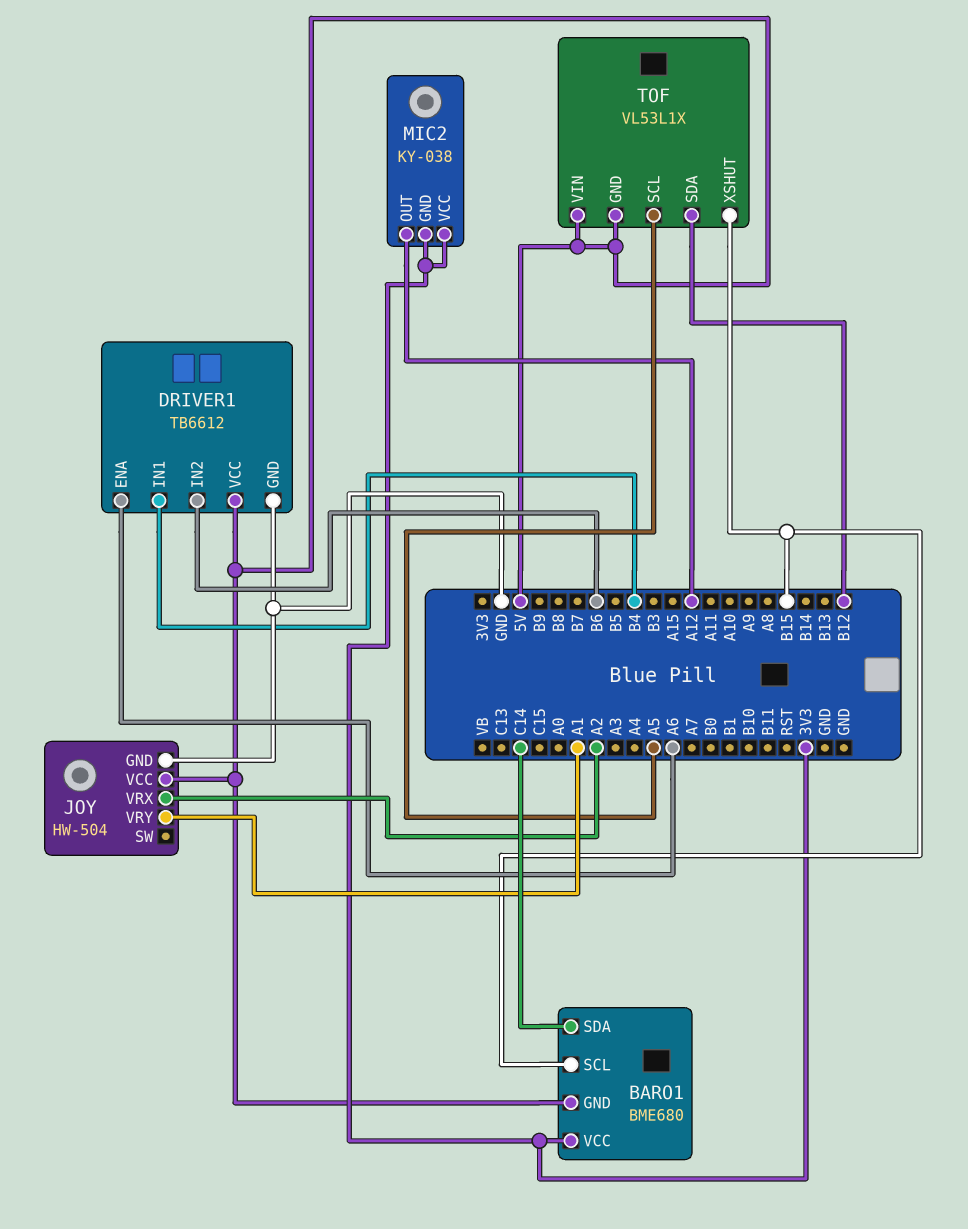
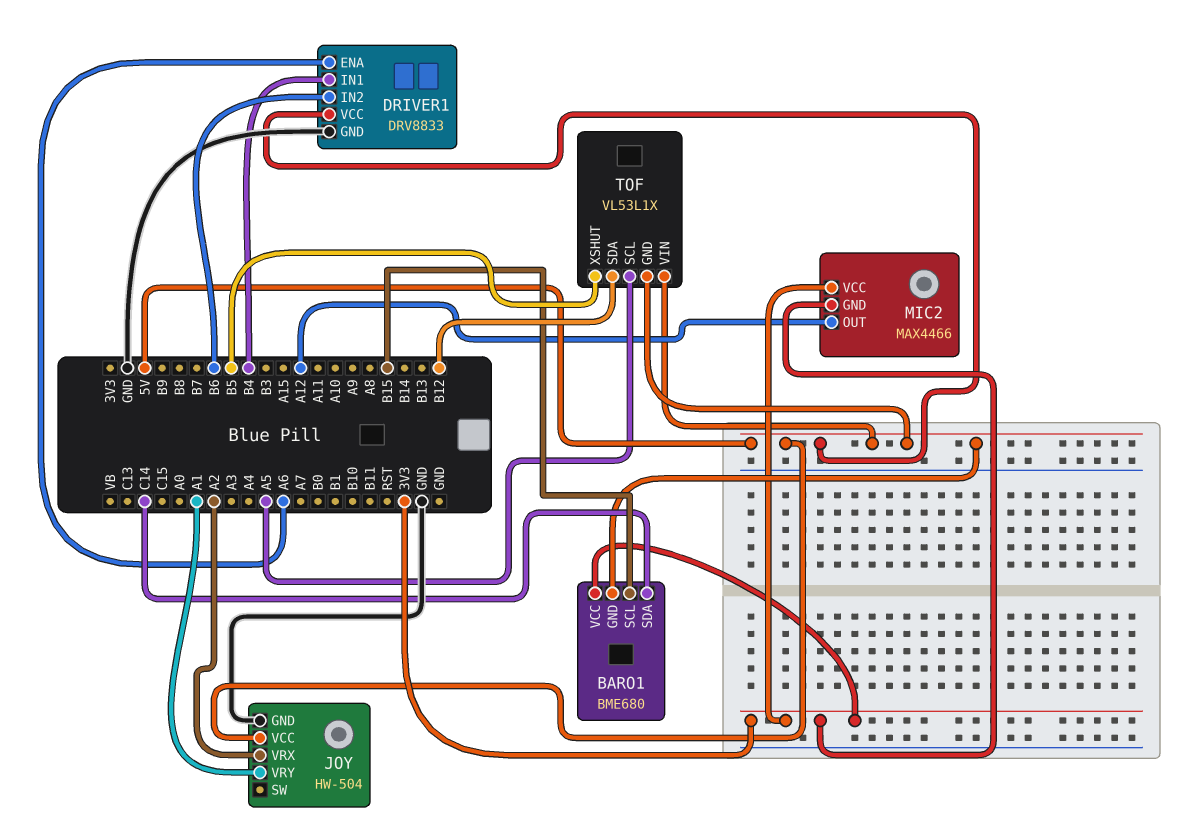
DRIVER1: TB6612 -> DRV8833
MIC2: KY-038 -> MAX4466
TOF pin XSHUT: B15 -> B5

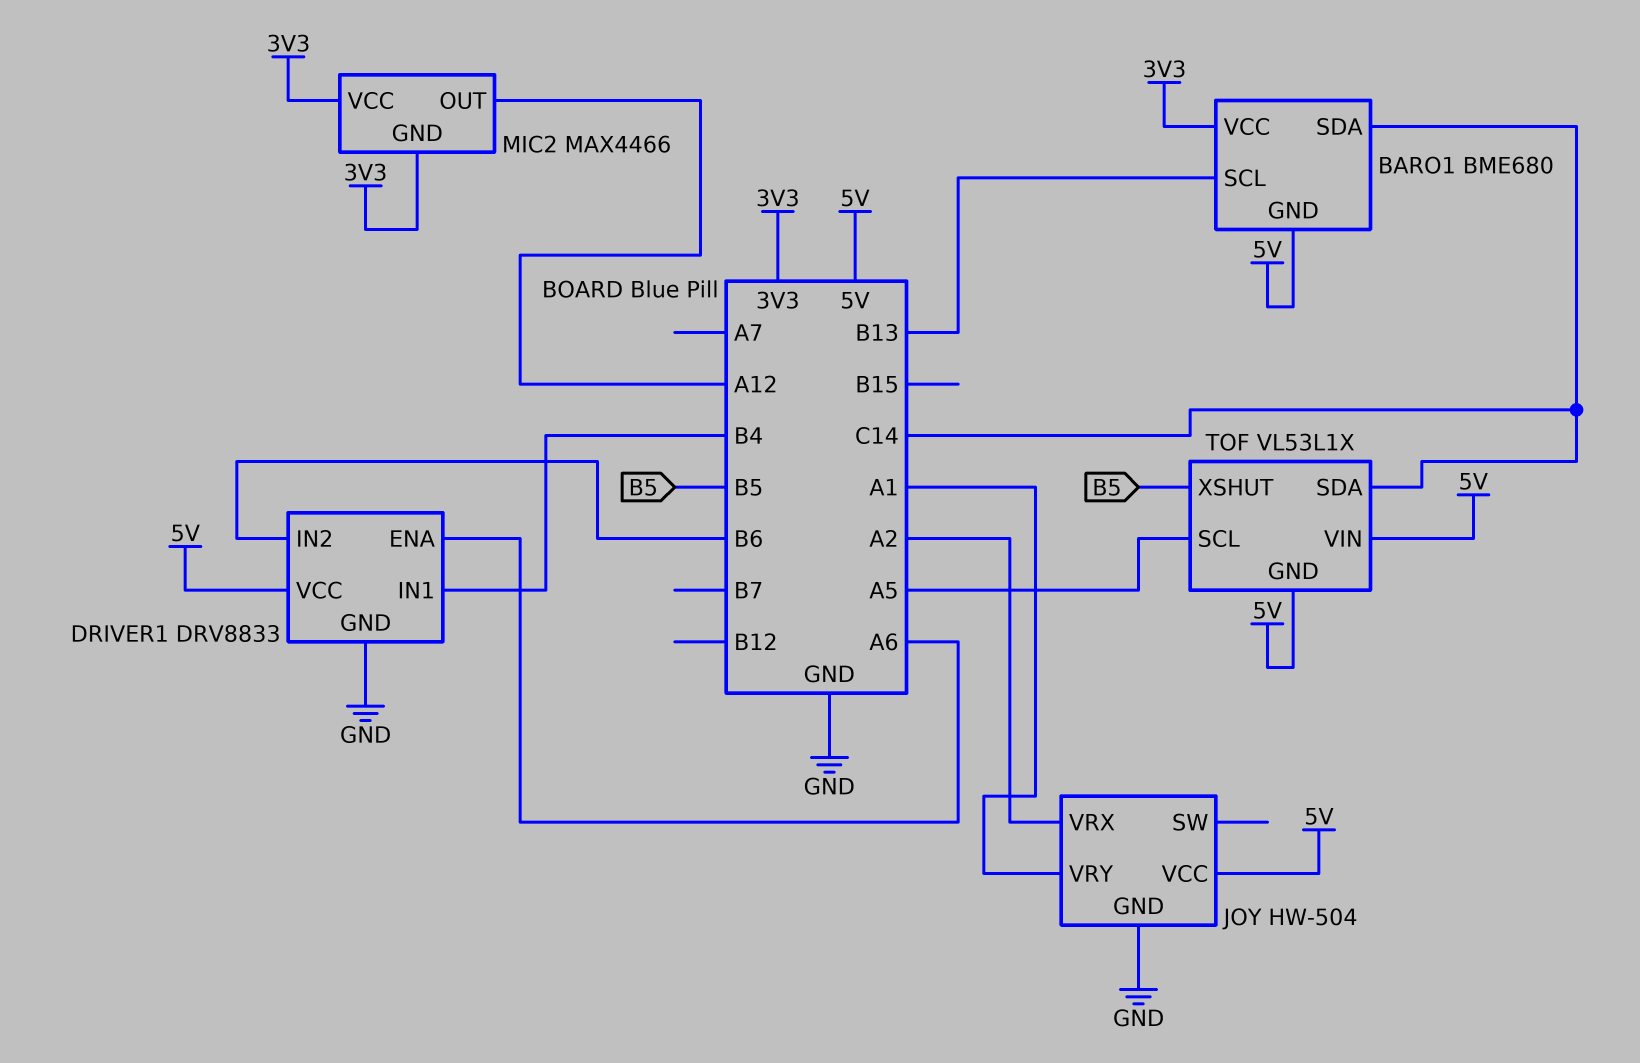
BARO1 pin SCL: B15 -> B13
TOF pin SDA: B12 -> C14

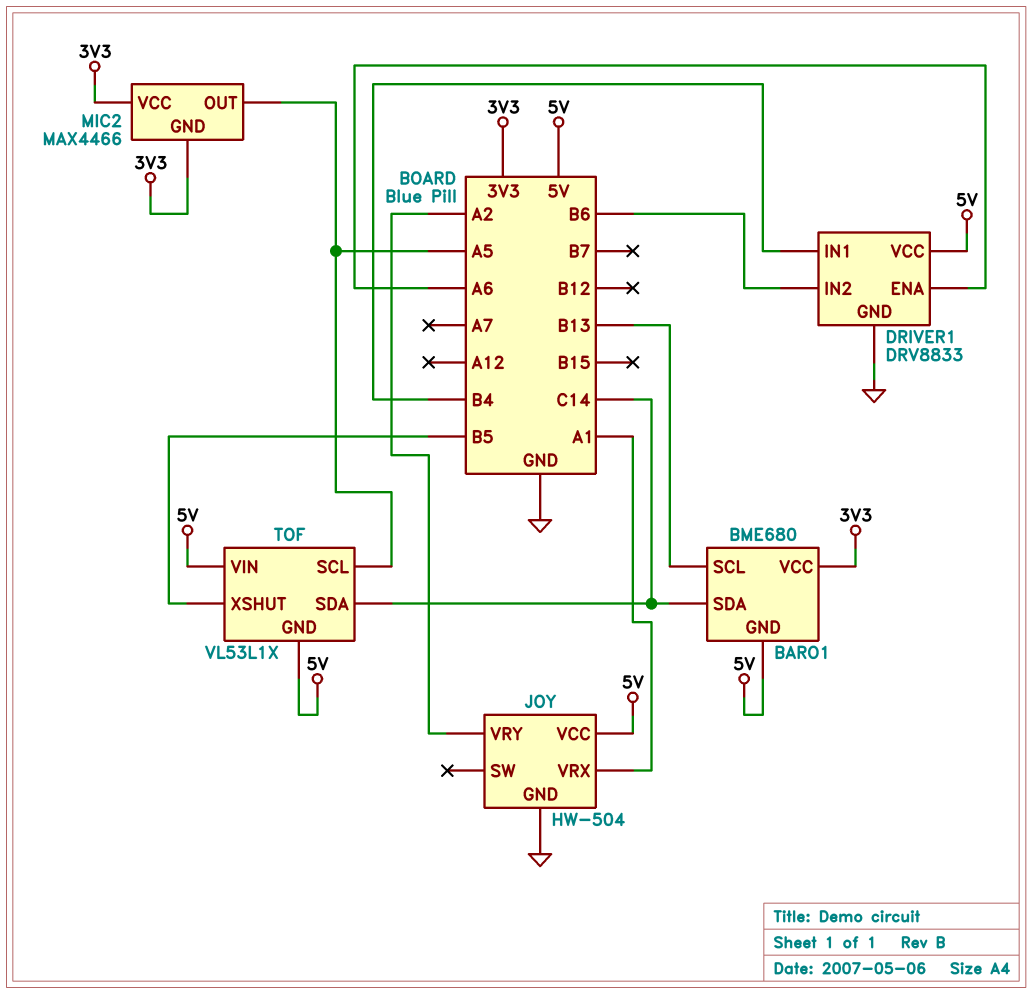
JOY pin VRX: A2 -> A1
JOY pin VRY: A1 -> A2
MIC2 pin OUT: A12 -> A5

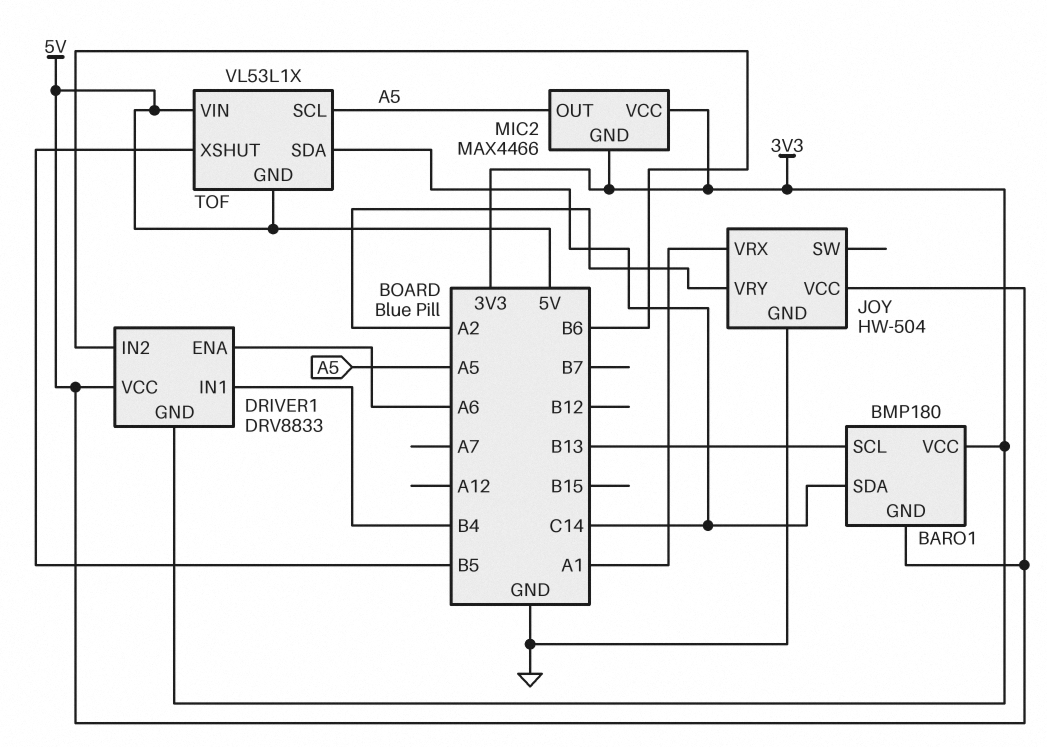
BARO1: BME680 -> BMP180
DRIVER1 pin GND: GND -> 3V3

